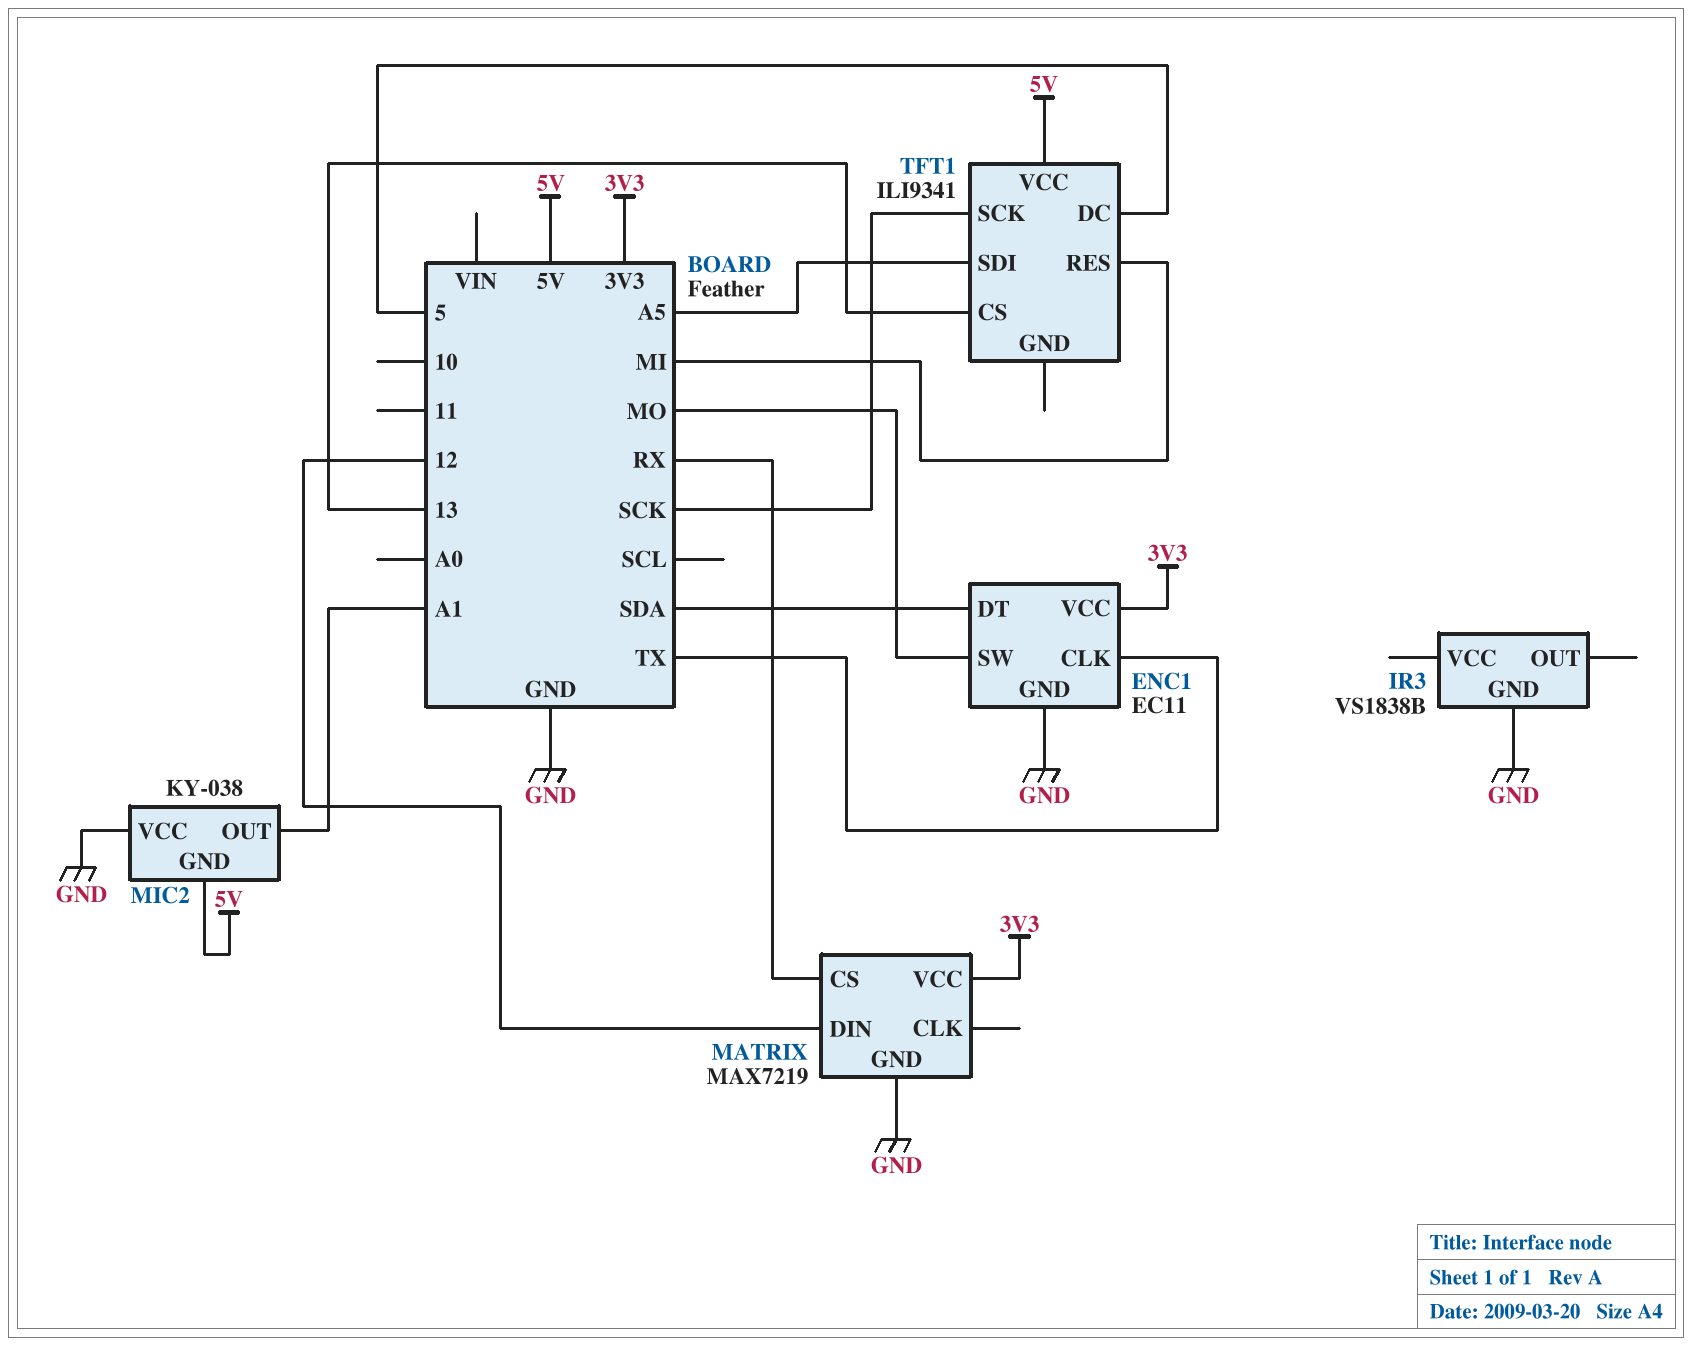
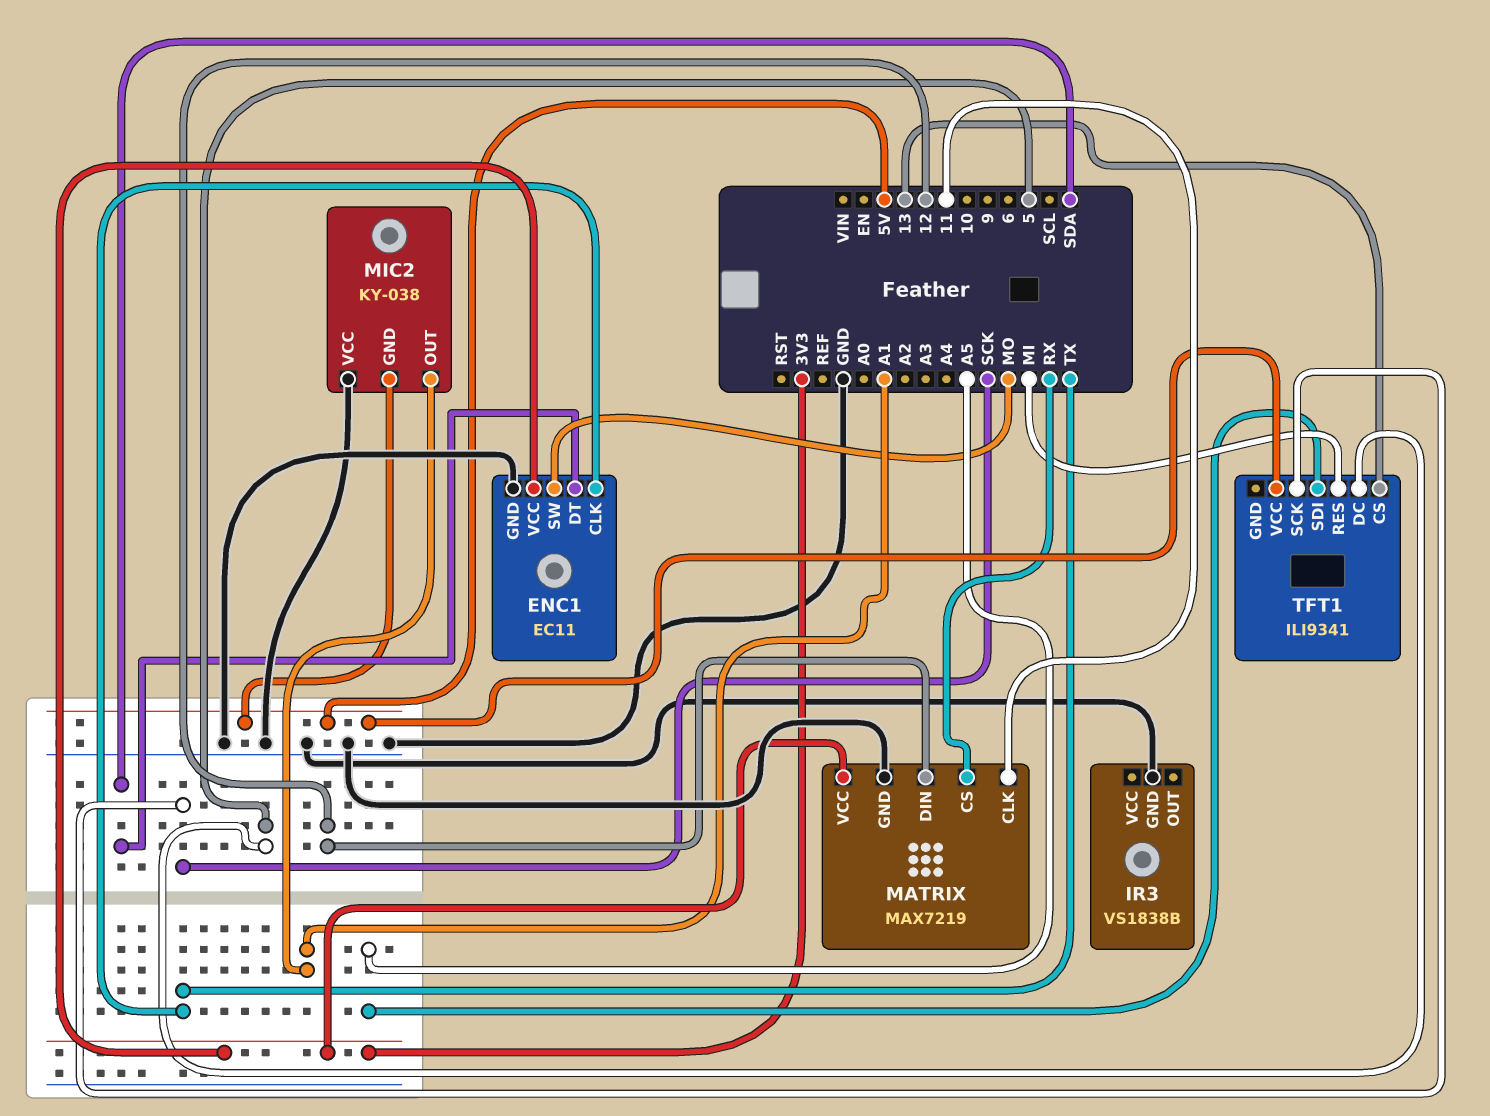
MATRIX pin CLK: none -> 11

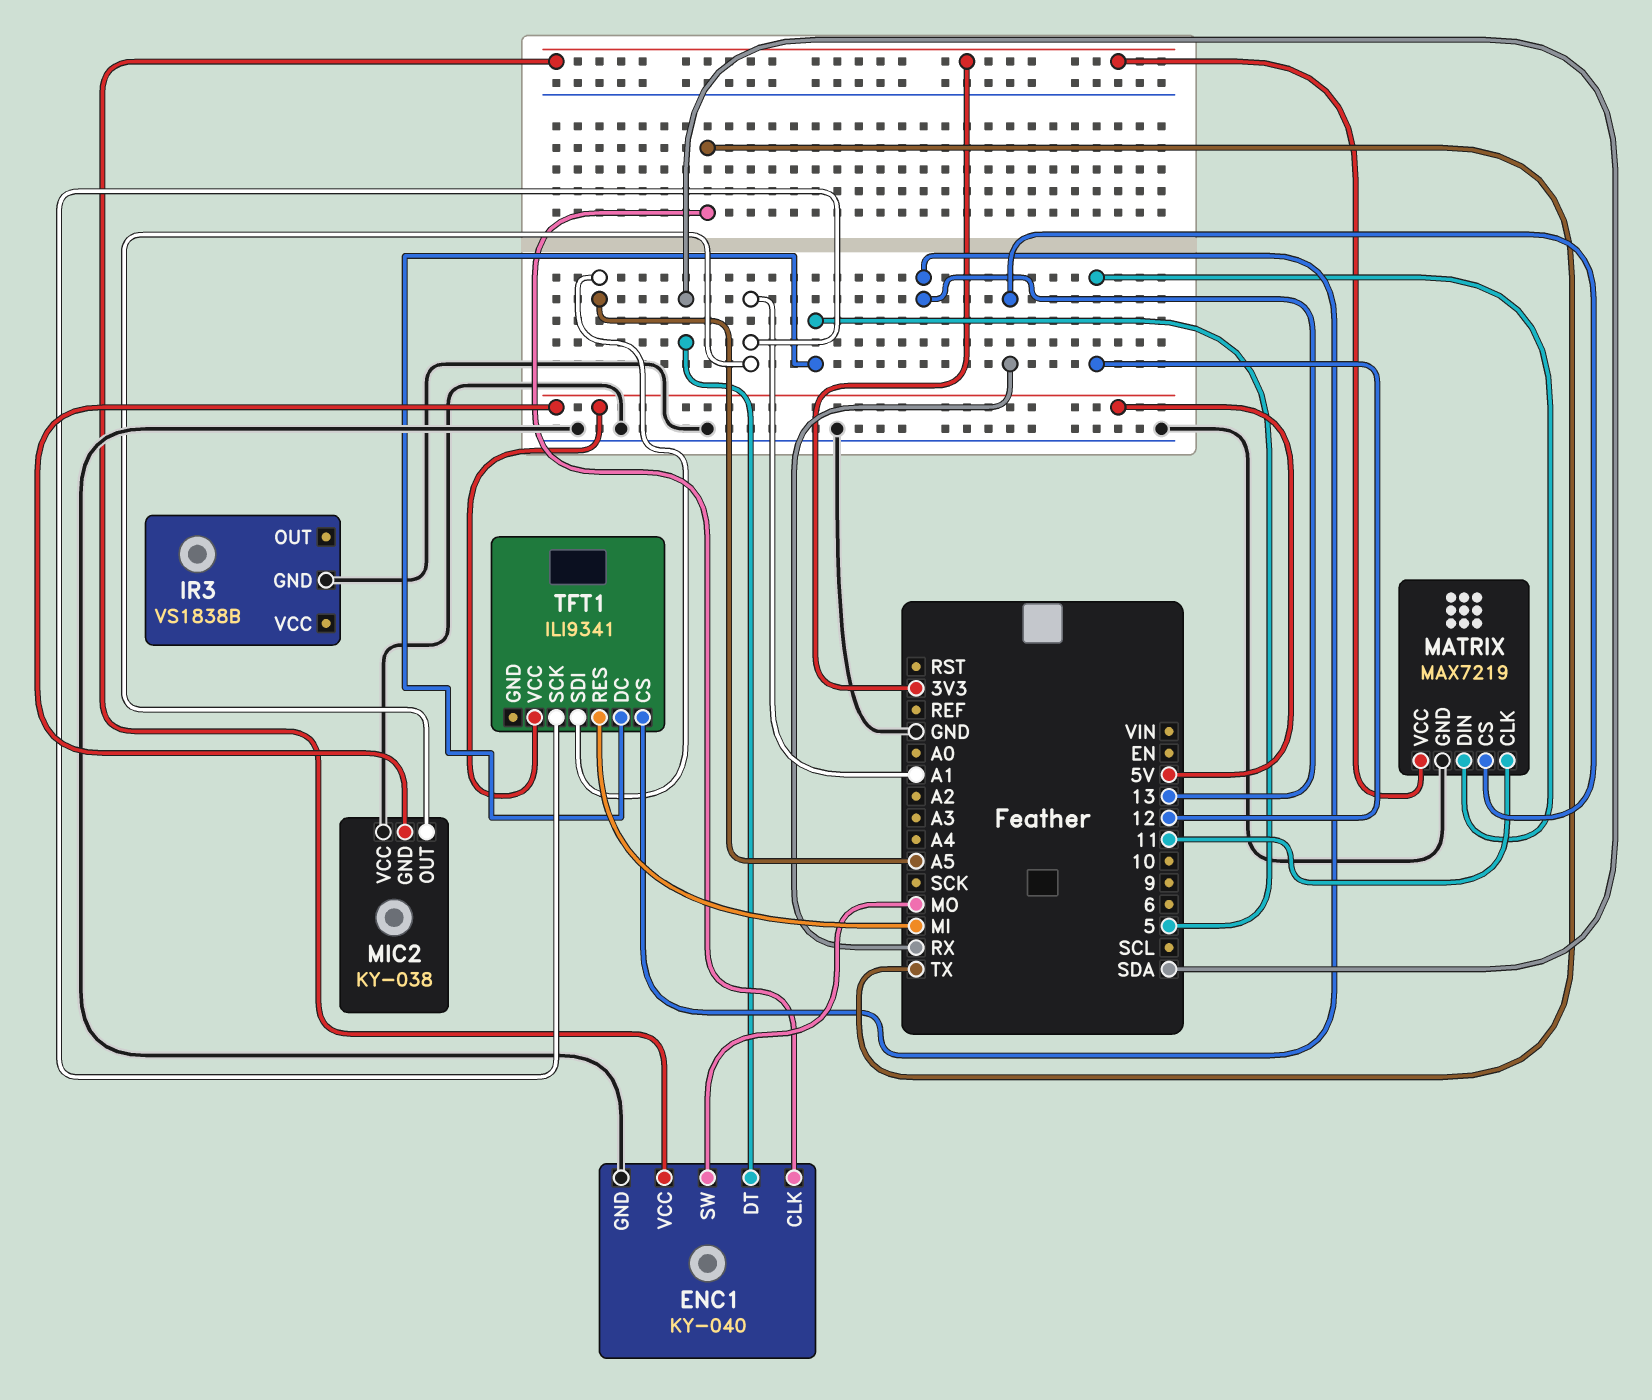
ENC1: EC11 -> KY-040
TFT1 pin SCK: SCK -> A1

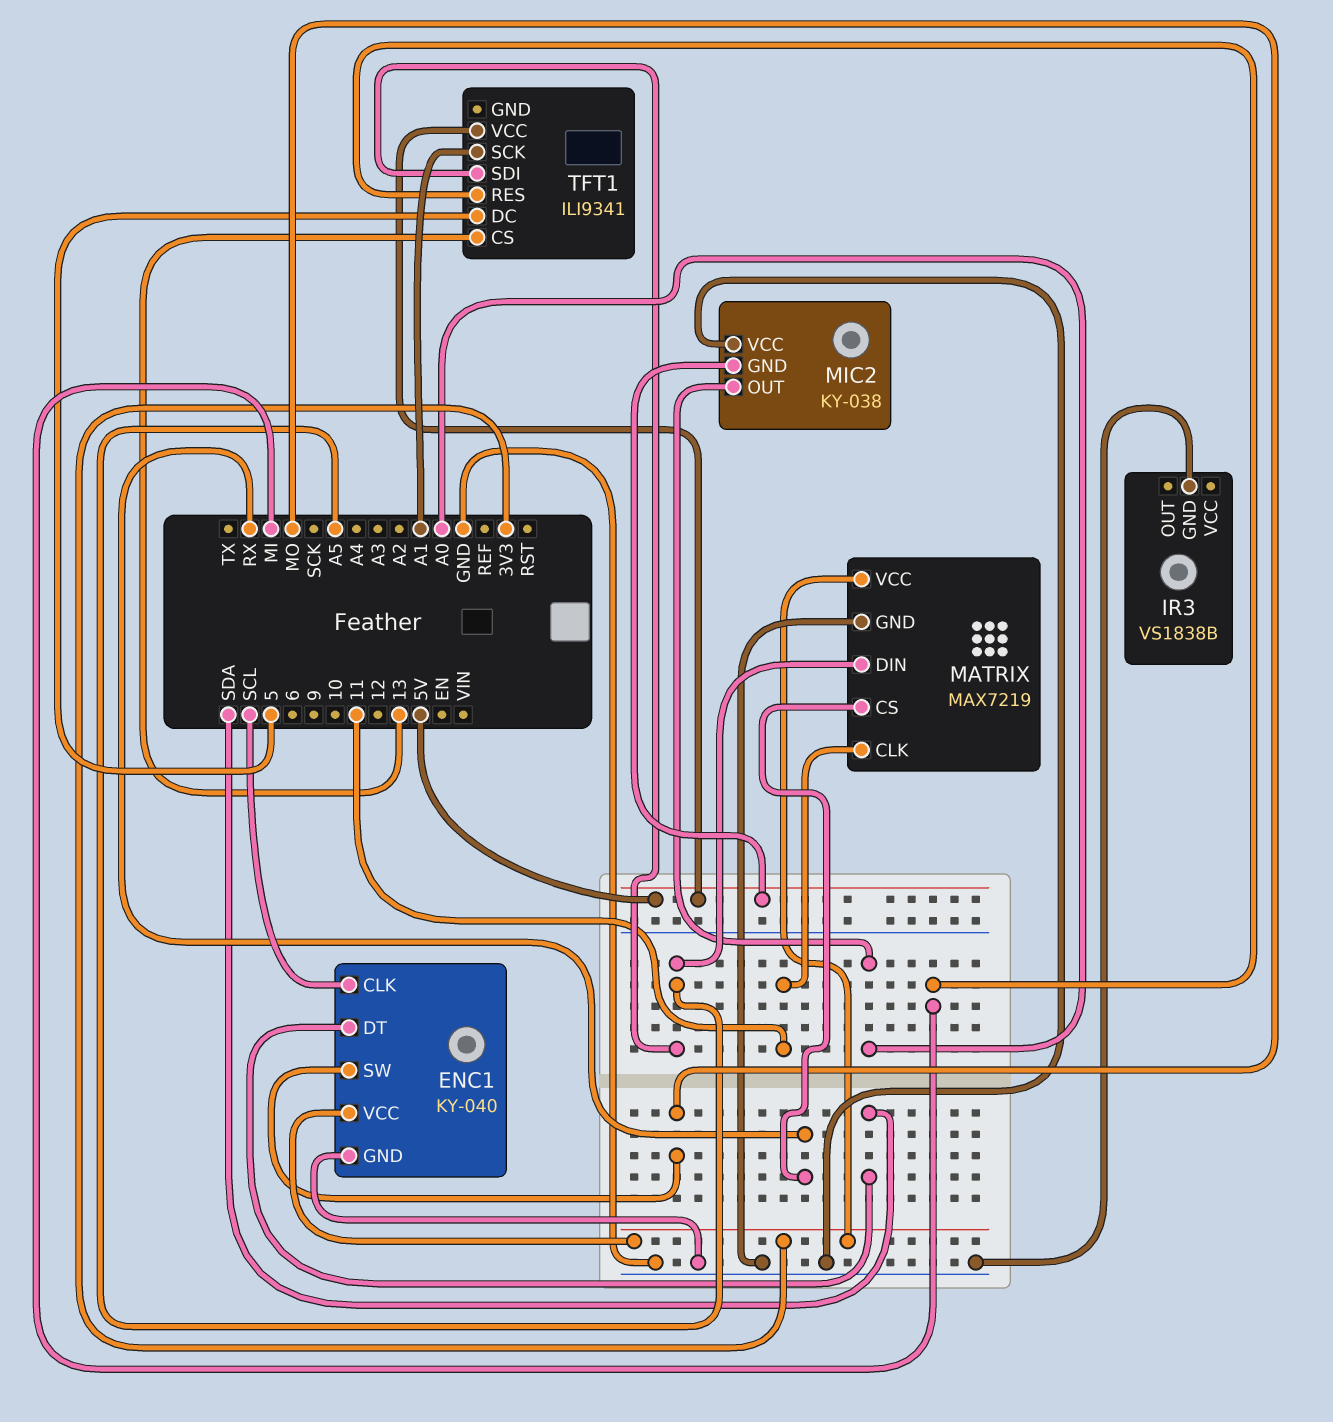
ENC1 pin CLK: TX -> SCL
MATRIX pin DIN: 12 -> A5
MIC2 pin OUT: A1 -> A0

